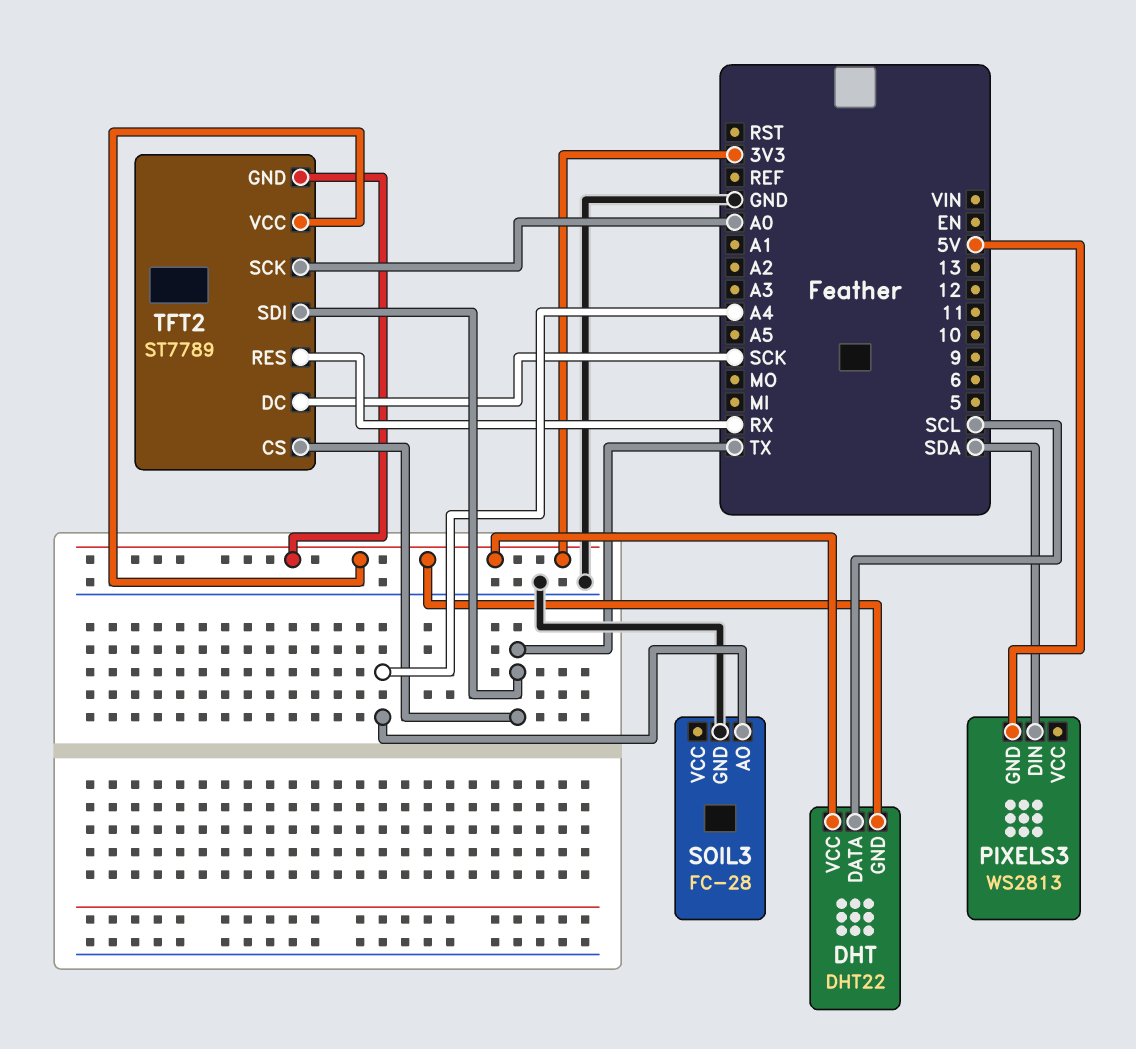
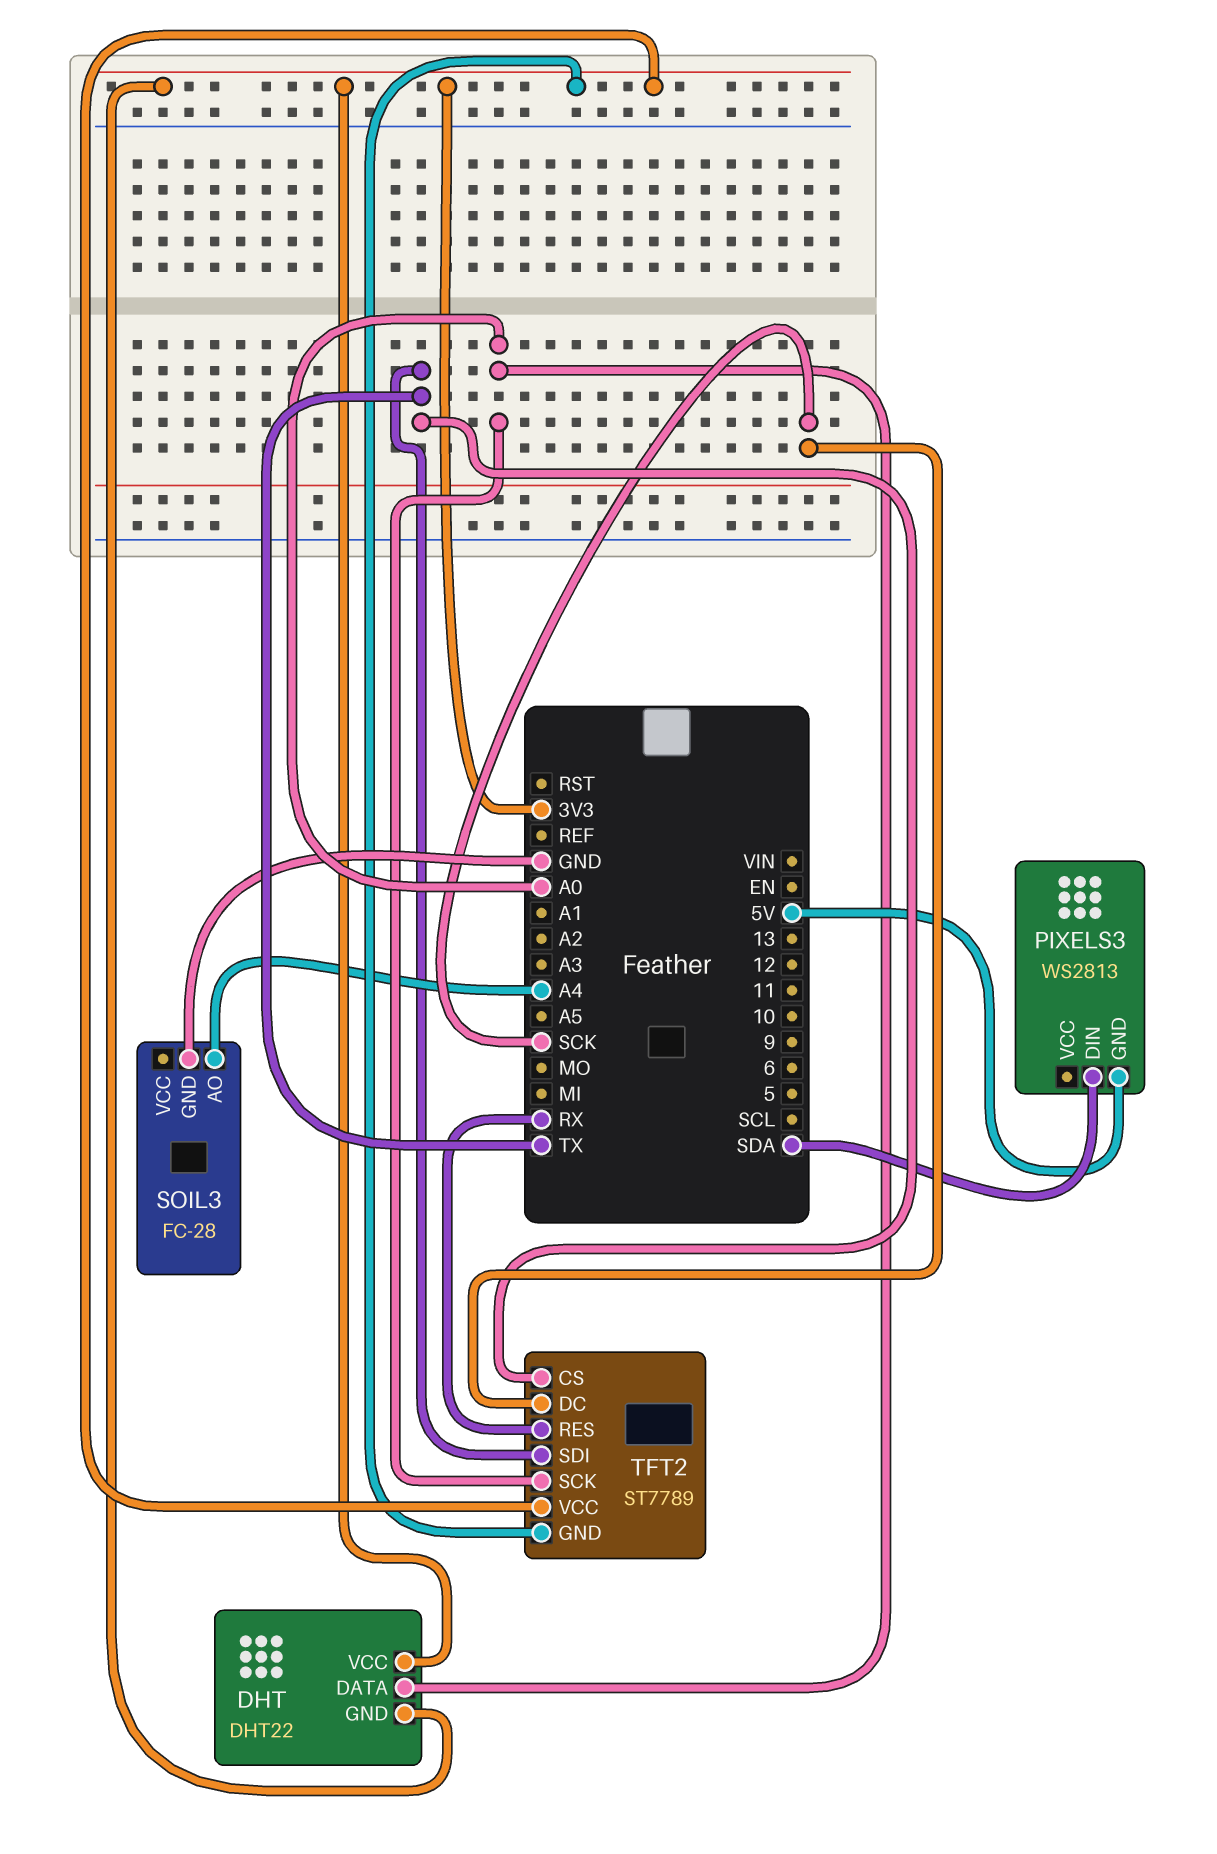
DHT pin DATA: SCL -> A0

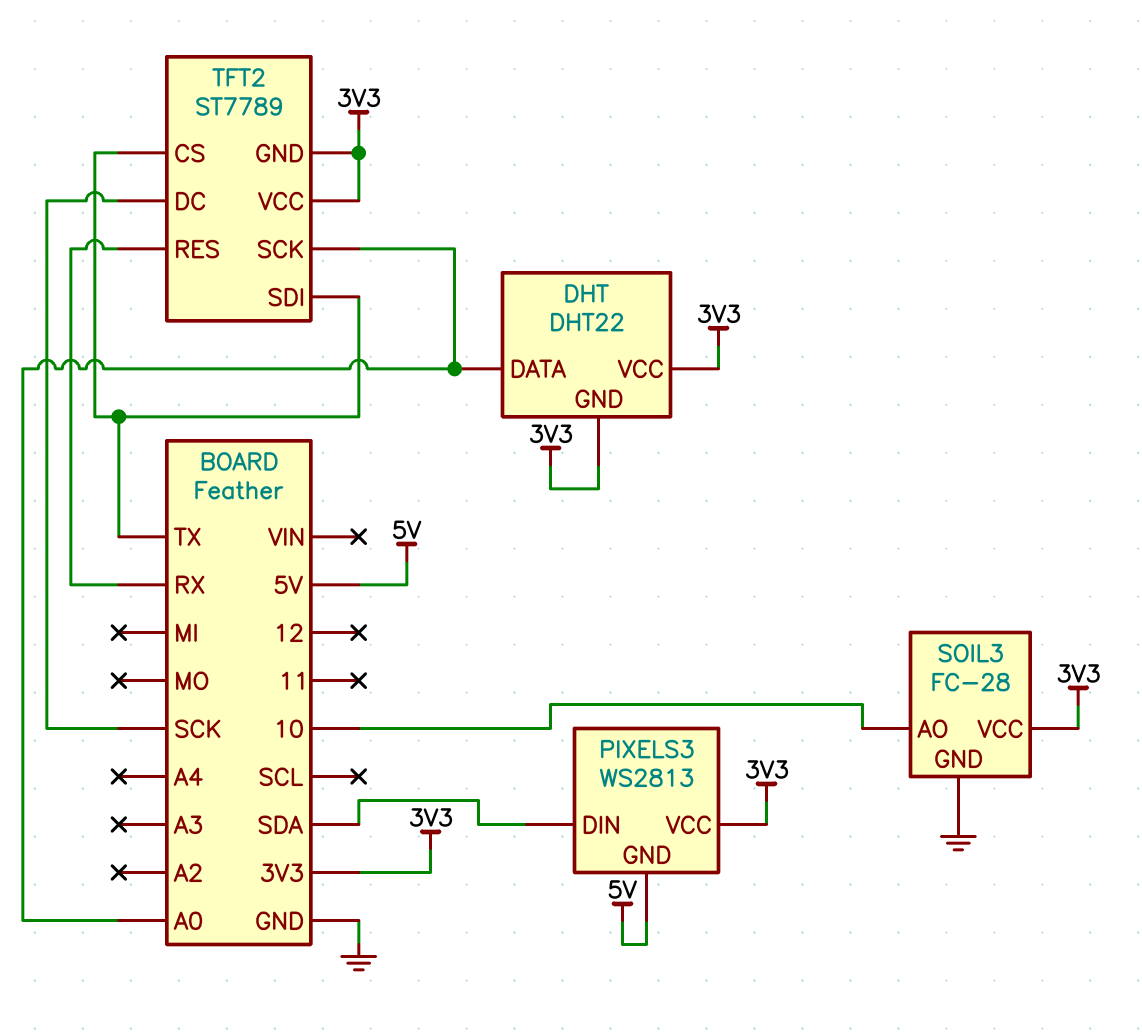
PIXELS3 pin VCC: none -> 3V3
SOIL3 pin AO: A4 -> 10
SOIL3 pin VCC: none -> 3V3

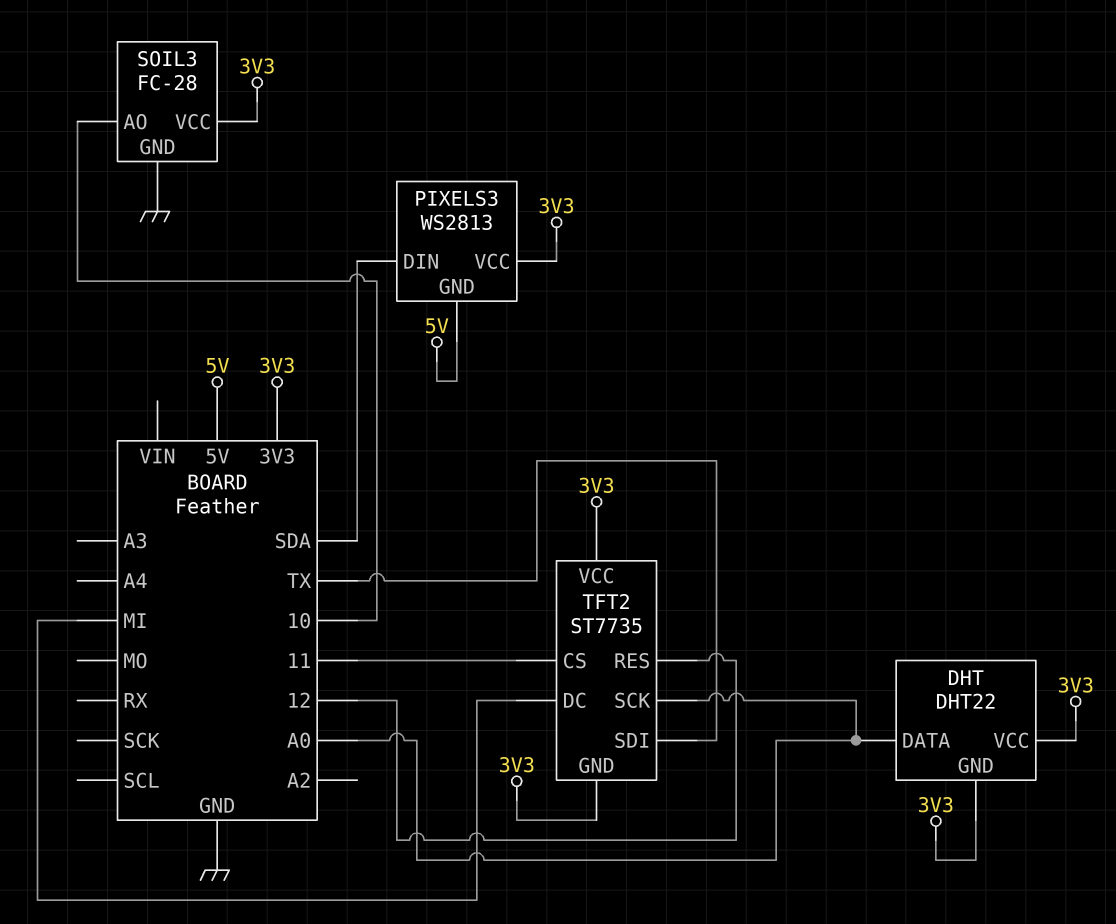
TFT2: ST7789 -> ST7735
TFT2 pin CS: TX -> 11
TFT2 pin DC: SCK -> MI
TFT2 pin RES: RX -> 12

